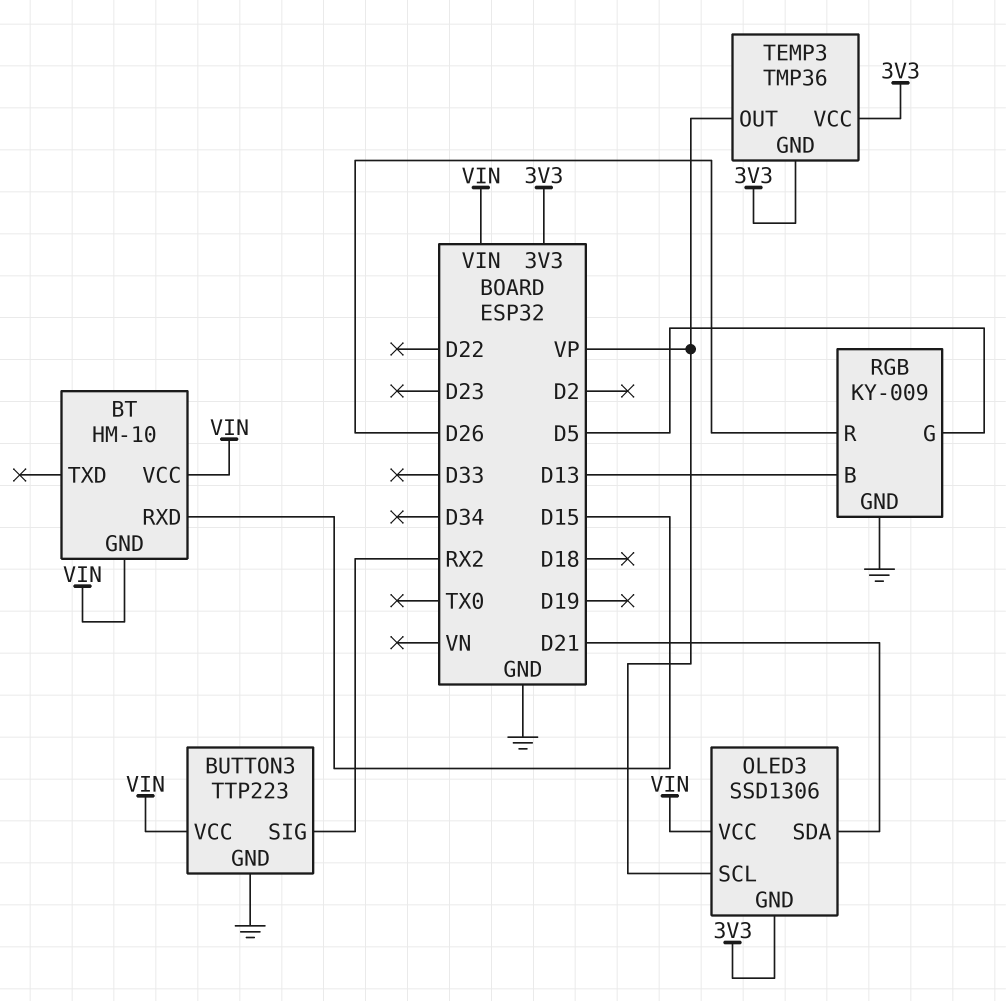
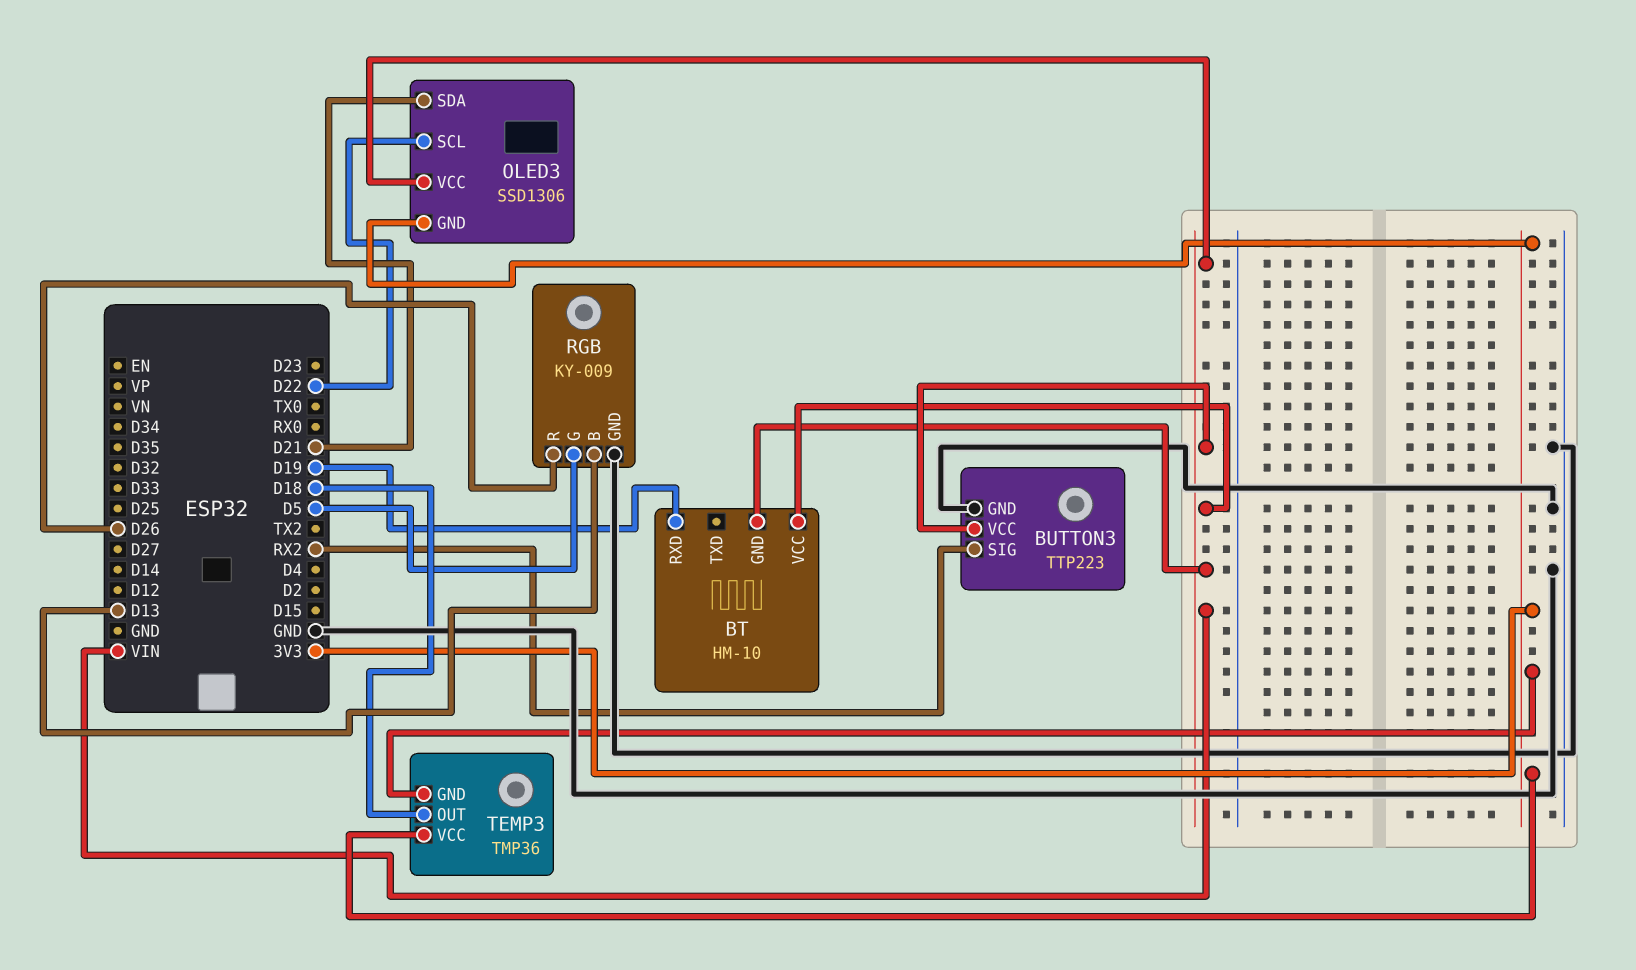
BT pin RXD: D15 -> D19
OLED3 pin SCL: VP -> D22
TEMP3 pin OUT: VP -> D18

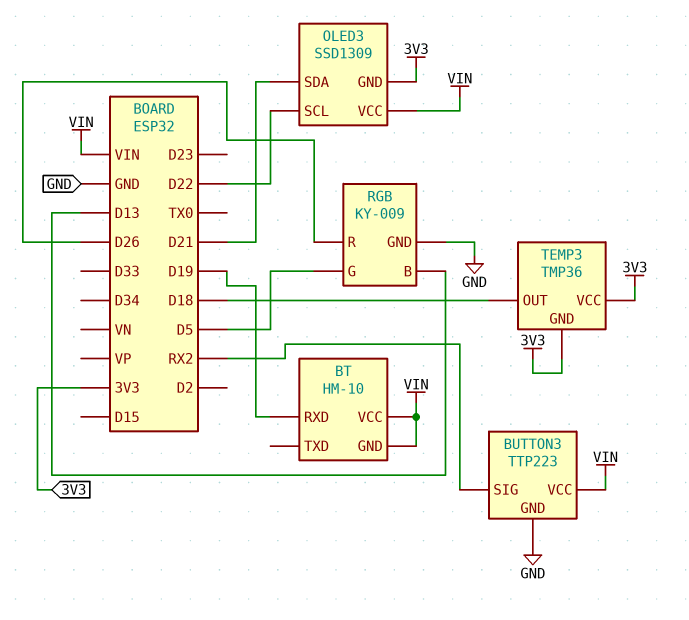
OLED3: SSD1306 -> SSD1309

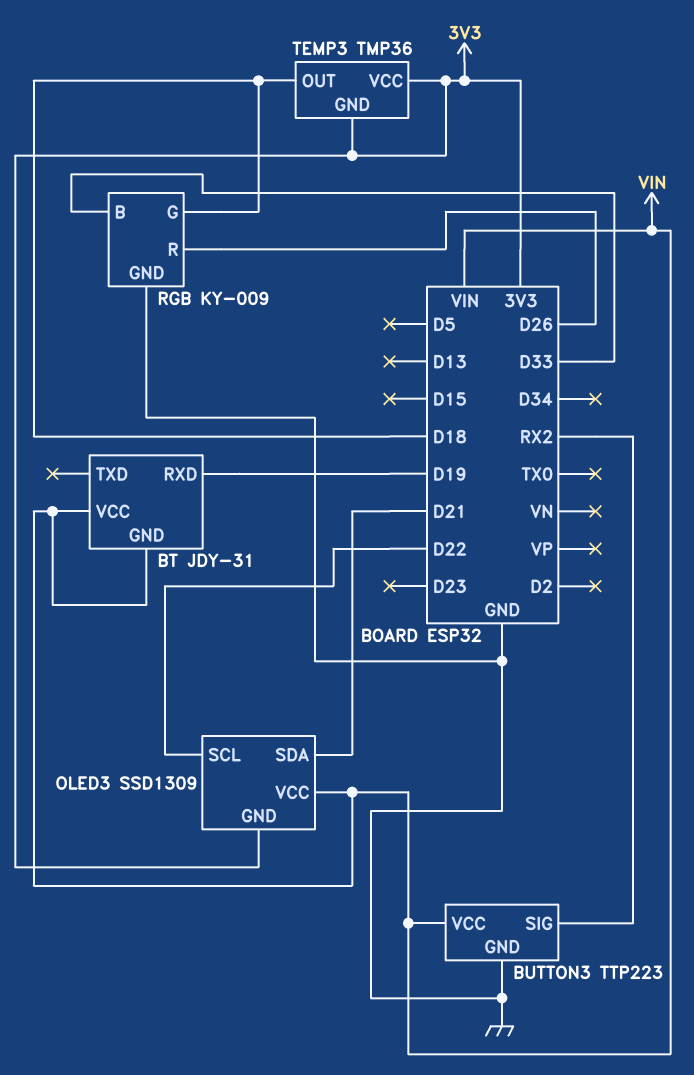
BT: HM-10 -> JDY-31
RGB pin B: D13 -> D33
RGB pin G: D5 -> D18

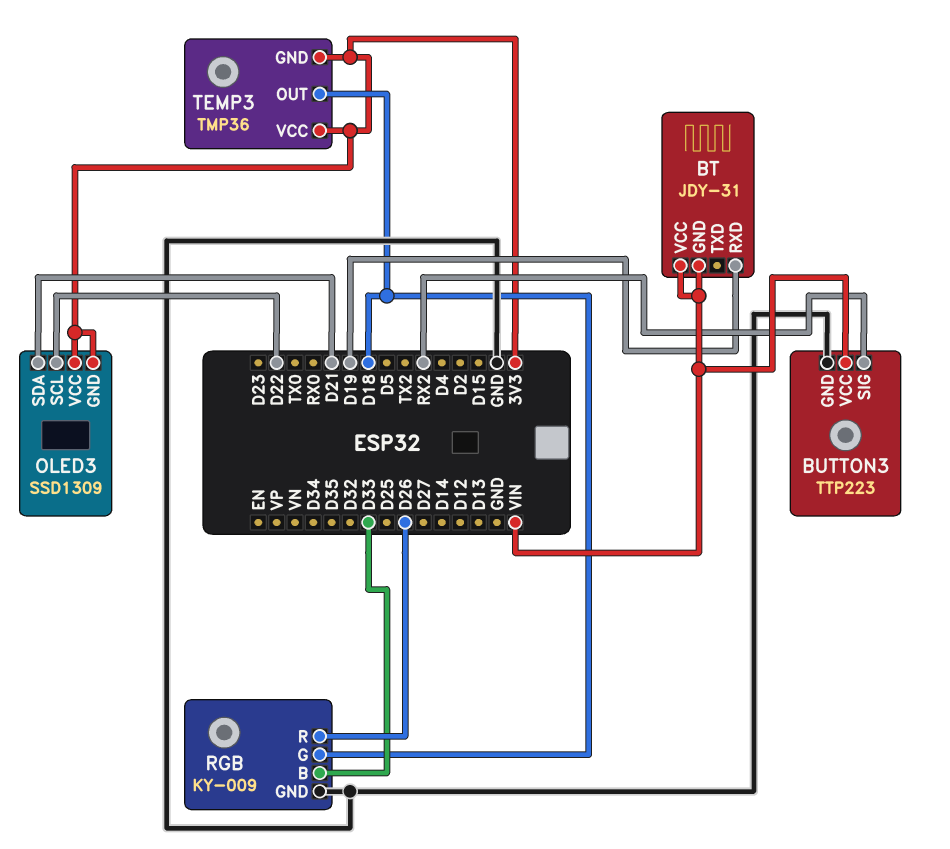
OLED3 pin VCC: VIN -> 3V3

